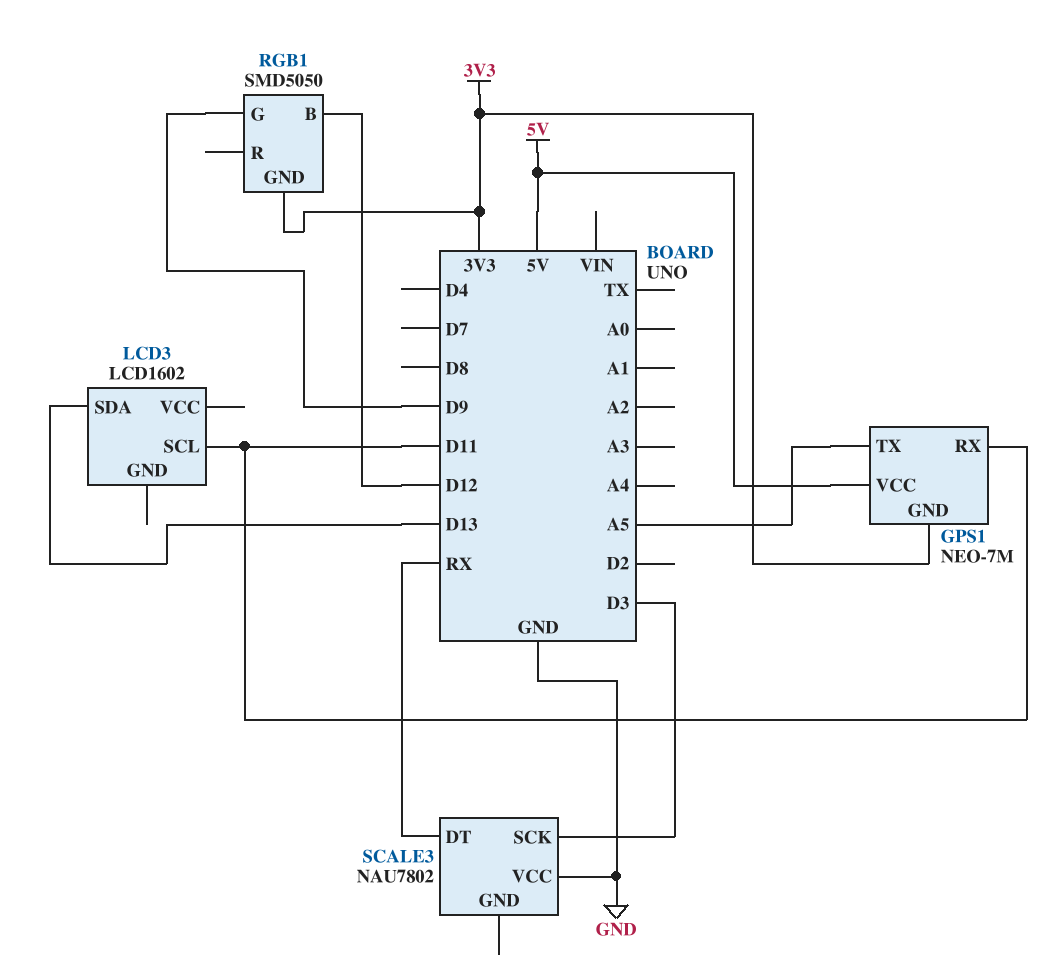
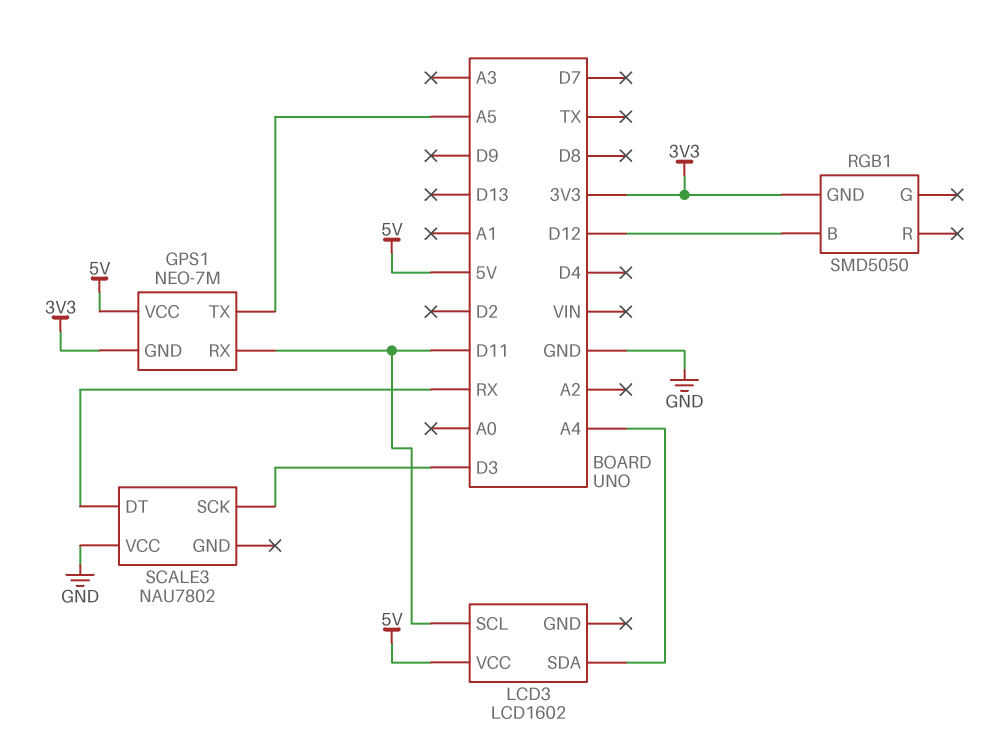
LCD3 pin SDA: D13 -> A4
LCD3 pin VCC: none -> 5V
RGB1 pin G: D9 -> none

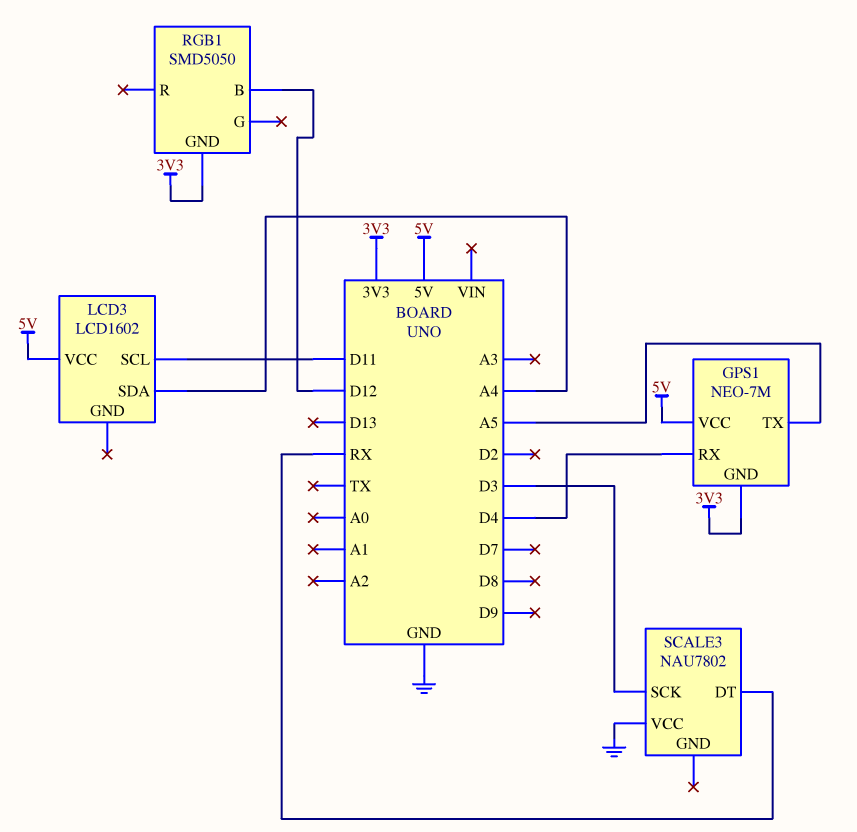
GPS1 pin RX: D11 -> D4

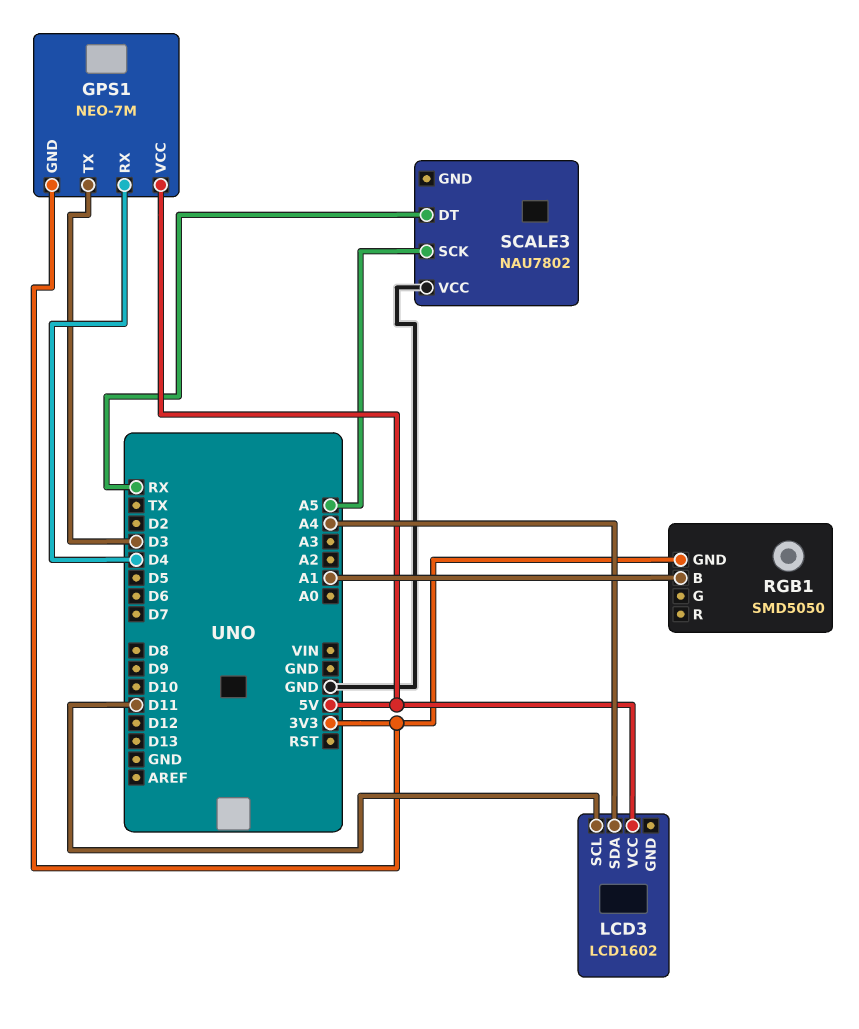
GPS1 pin TX: A5 -> D3
RGB1 pin B: D12 -> A1
SCALE3 pin SCK: D3 -> A5

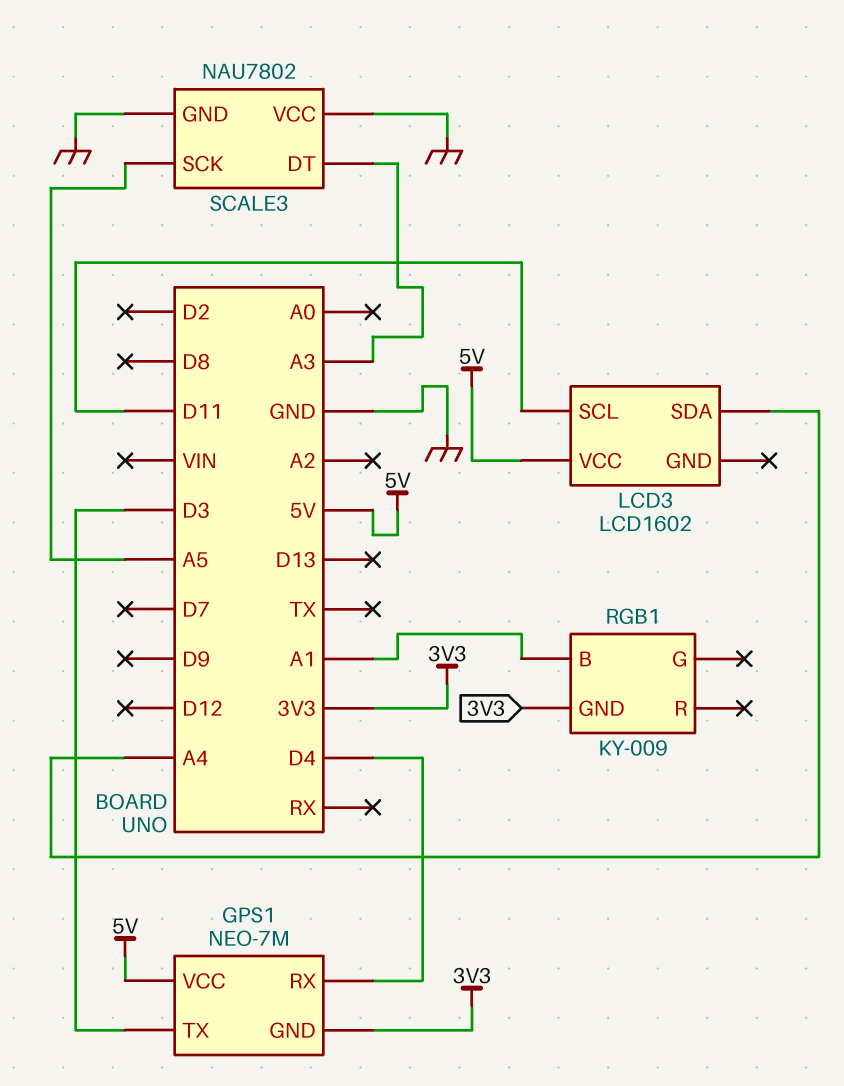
RGB1: SMD5050 -> KY-009
SCALE3 pin DT: RX -> A3
SCALE3 pin GND: none -> GND

